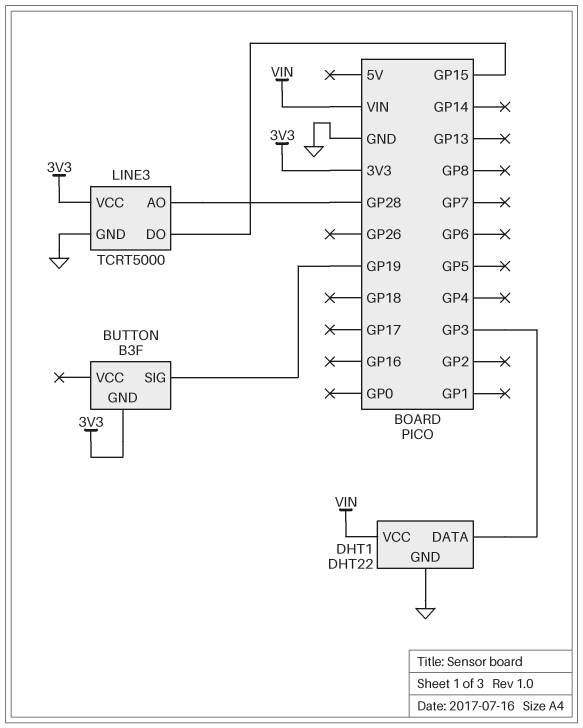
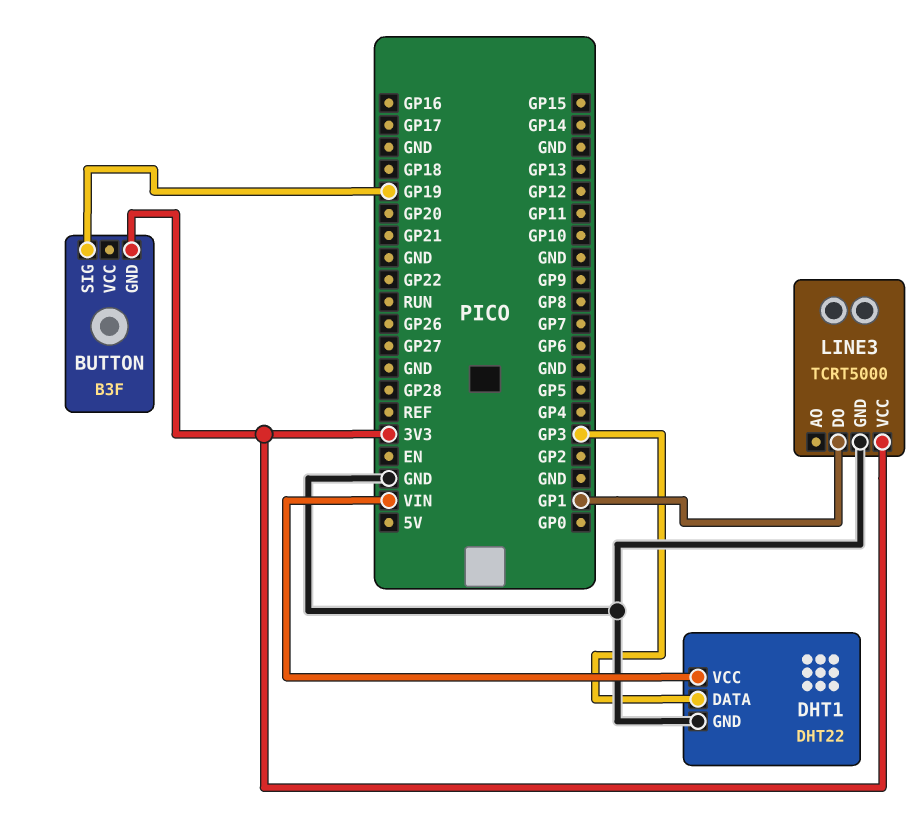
LINE3 pin AO: GP28 -> none
LINE3 pin DO: GP15 -> GP1

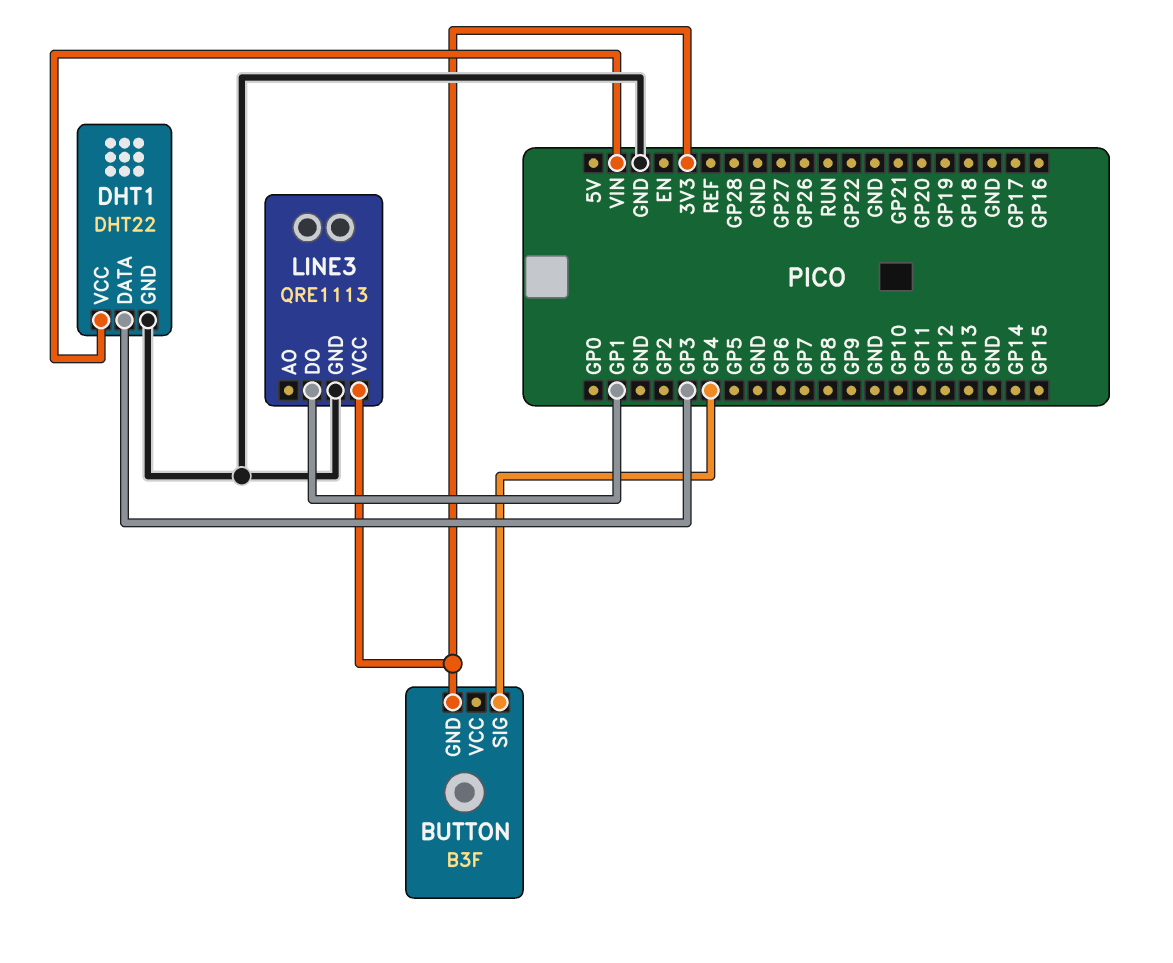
BUTTON pin SIG: GP19 -> GP4
LINE3: TCRT5000 -> QRE1113

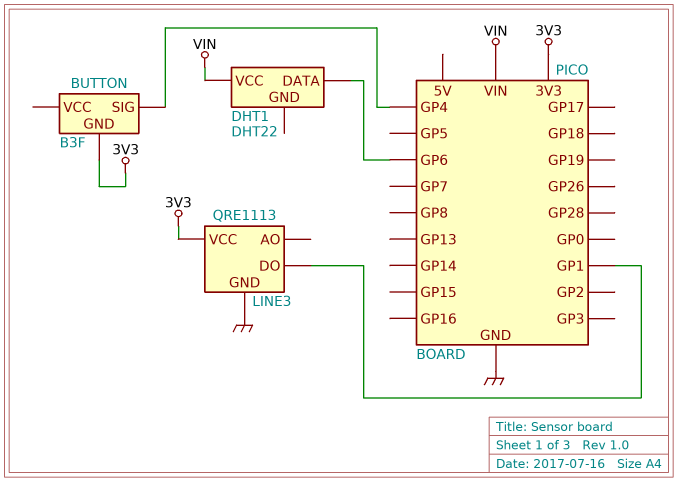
DHT1 pin DATA: GP3 -> GP6
DHT1 pin GND: GND -> none

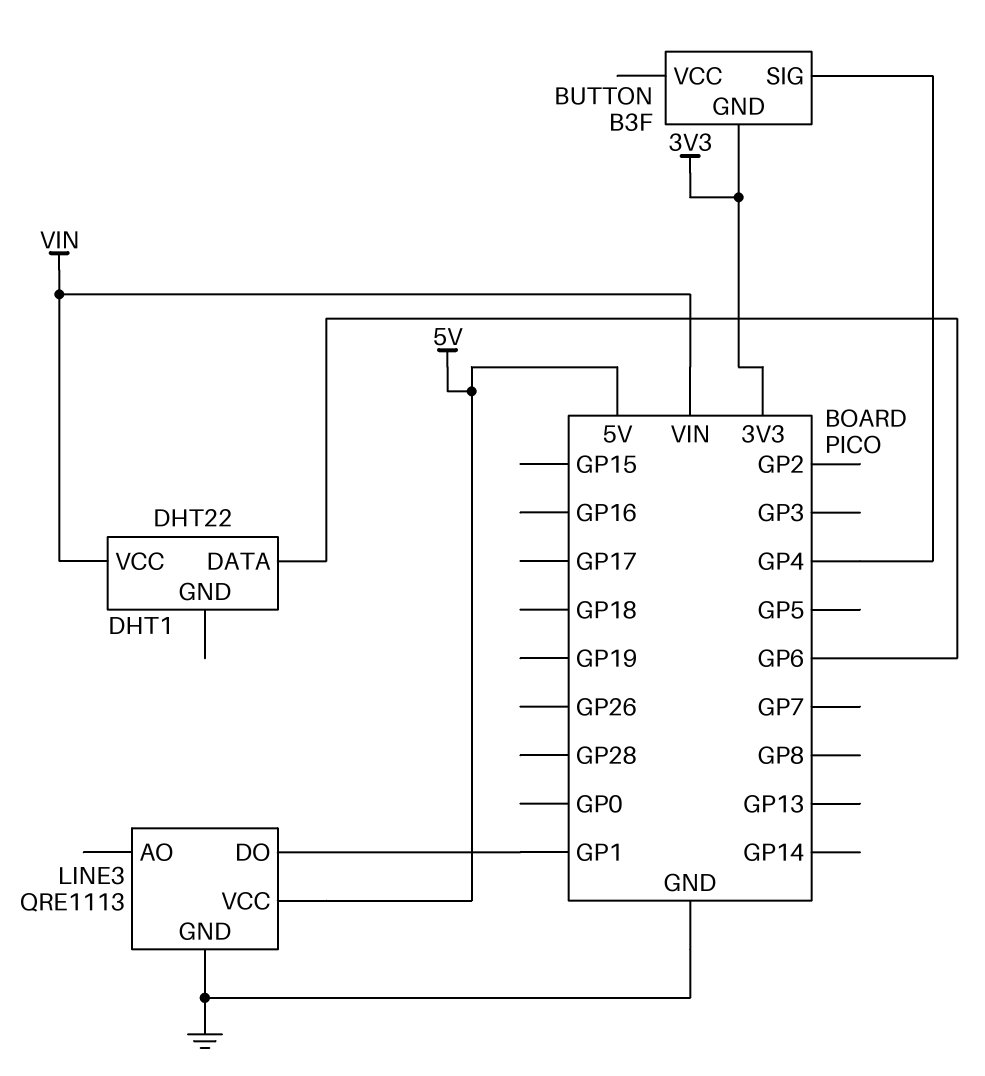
LINE3 pin VCC: 3V3 -> 5V

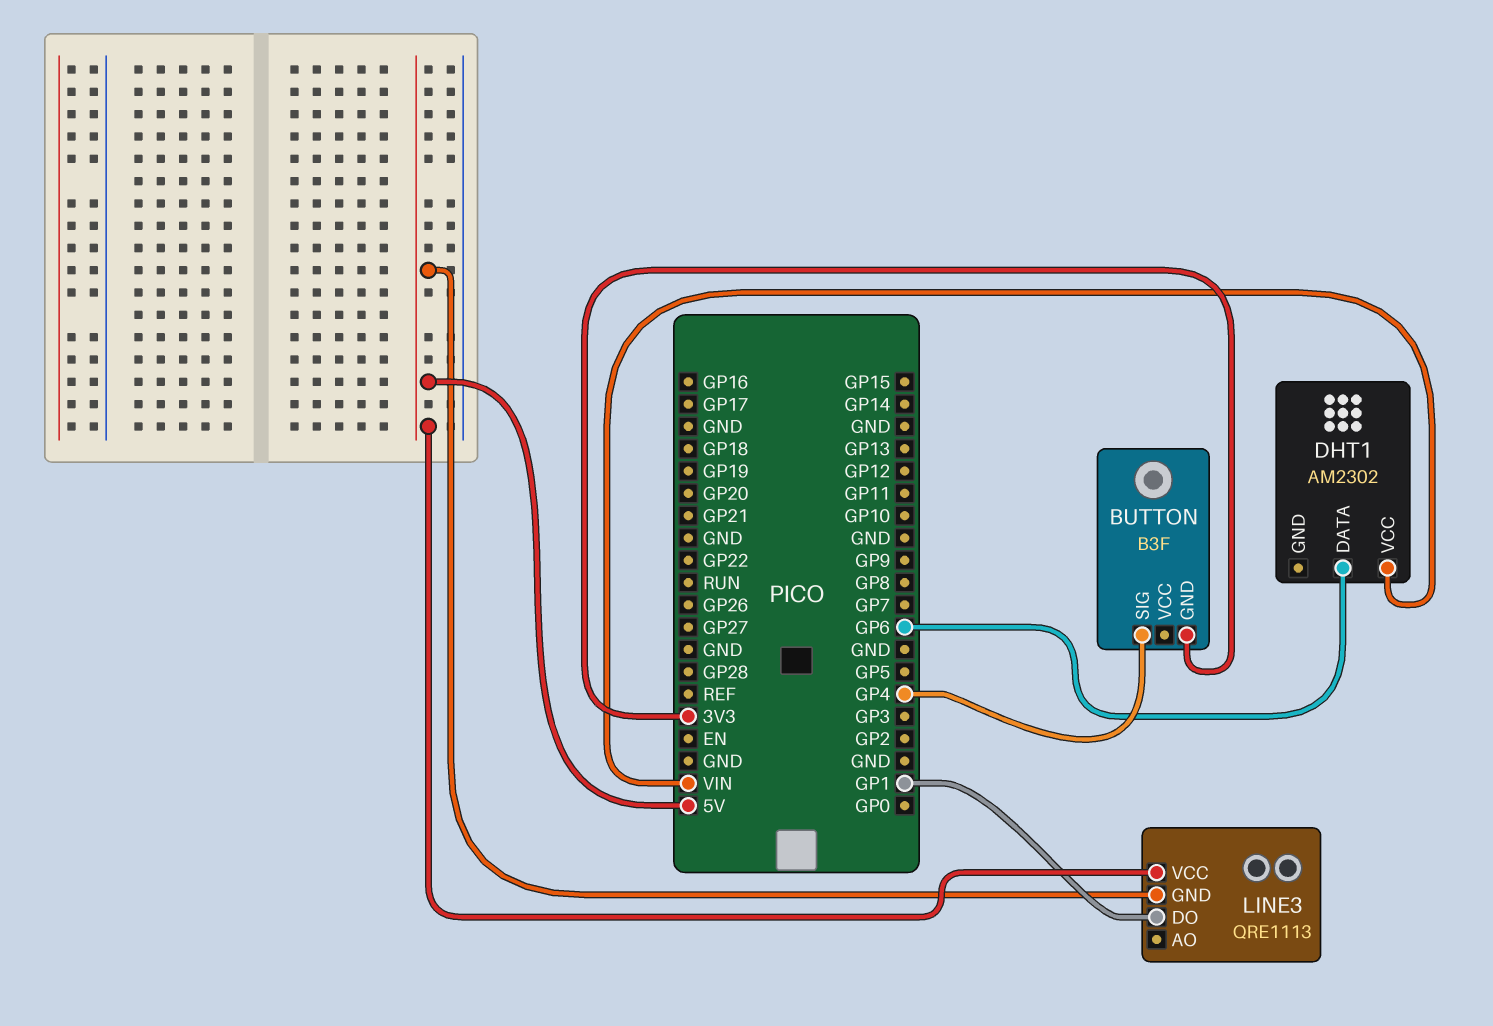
DHT1: DHT22 -> AM2302
LINE3 pin GND: GND -> 5V

